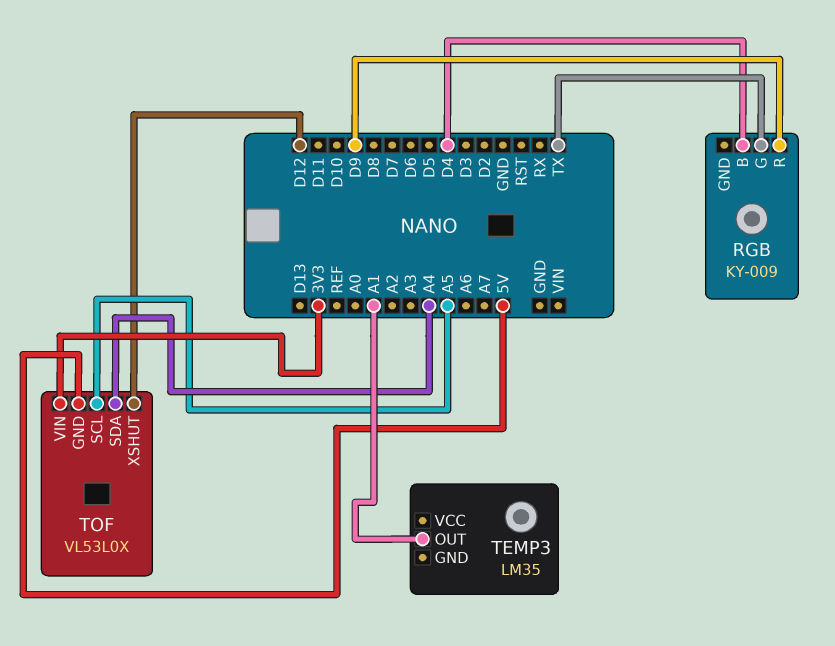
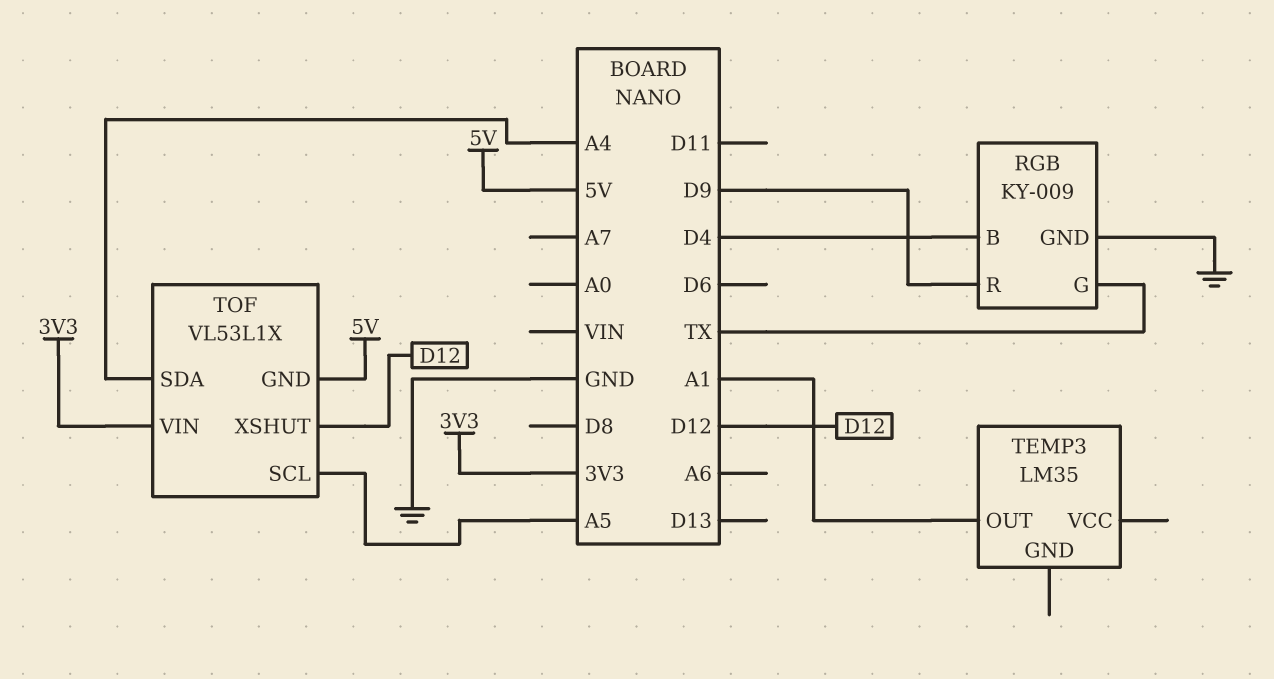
RGB pin GND: none -> GND
TOF: VL53L0X -> VL53L1X

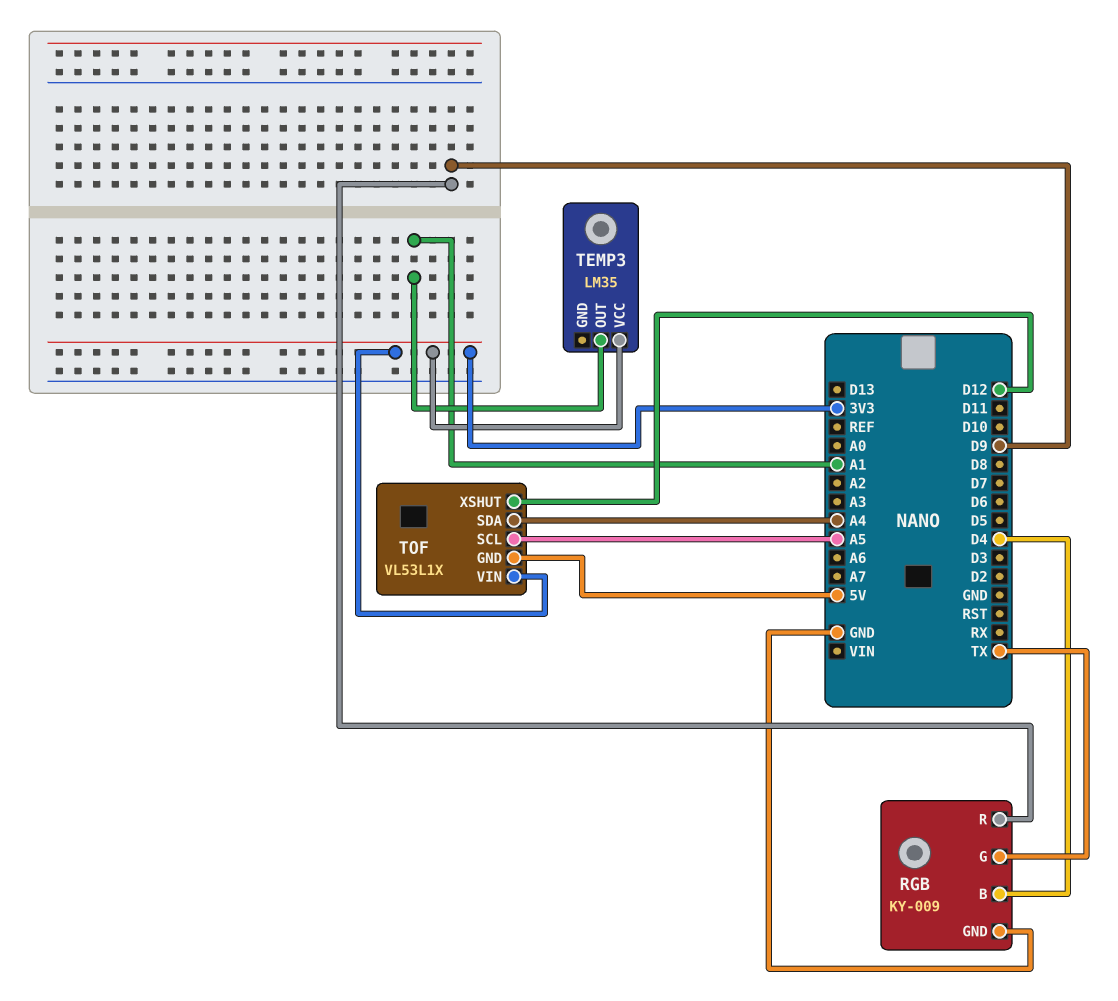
TEMP3 pin VCC: none -> 3V3

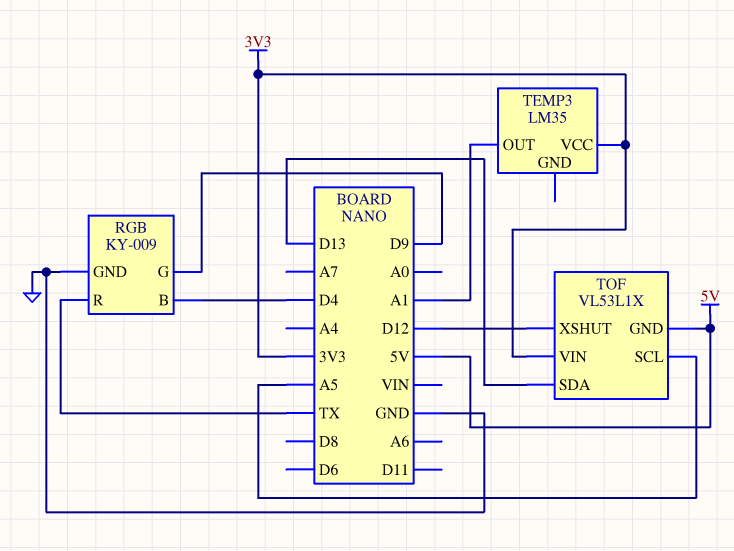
RGB pin G: TX -> D9
RGB pin R: D9 -> TX
TOF pin SDA: A4 -> D13

